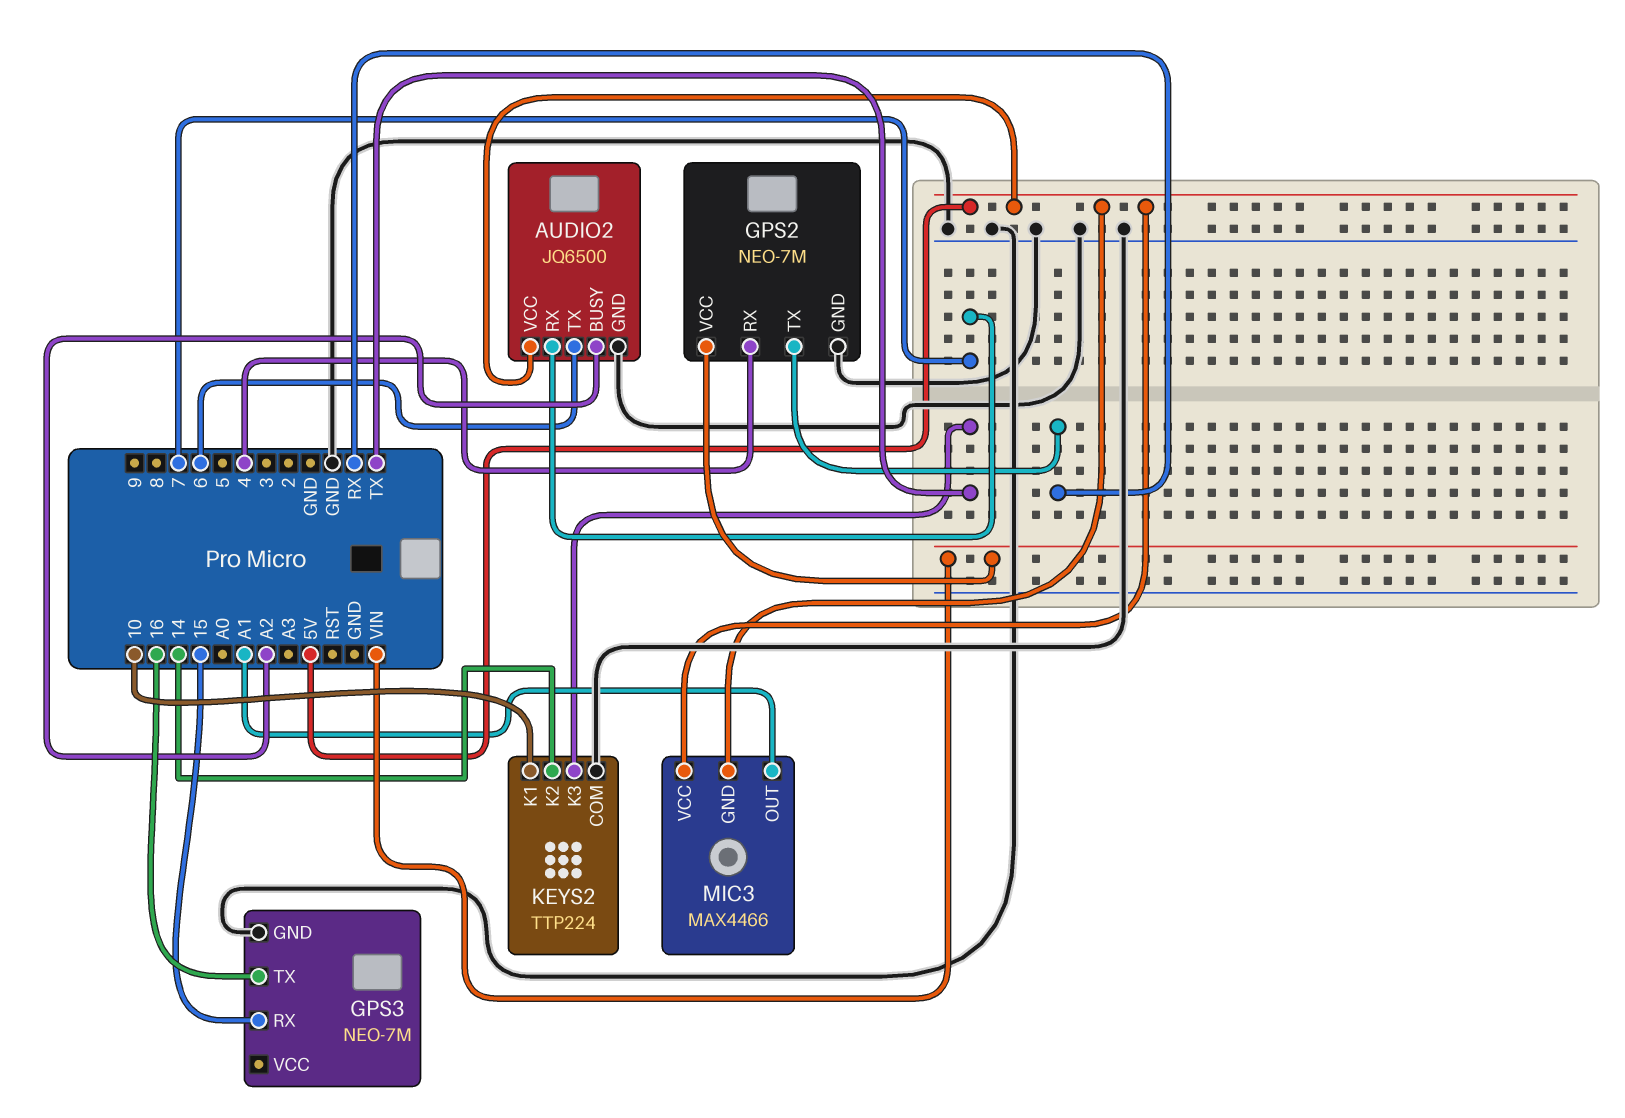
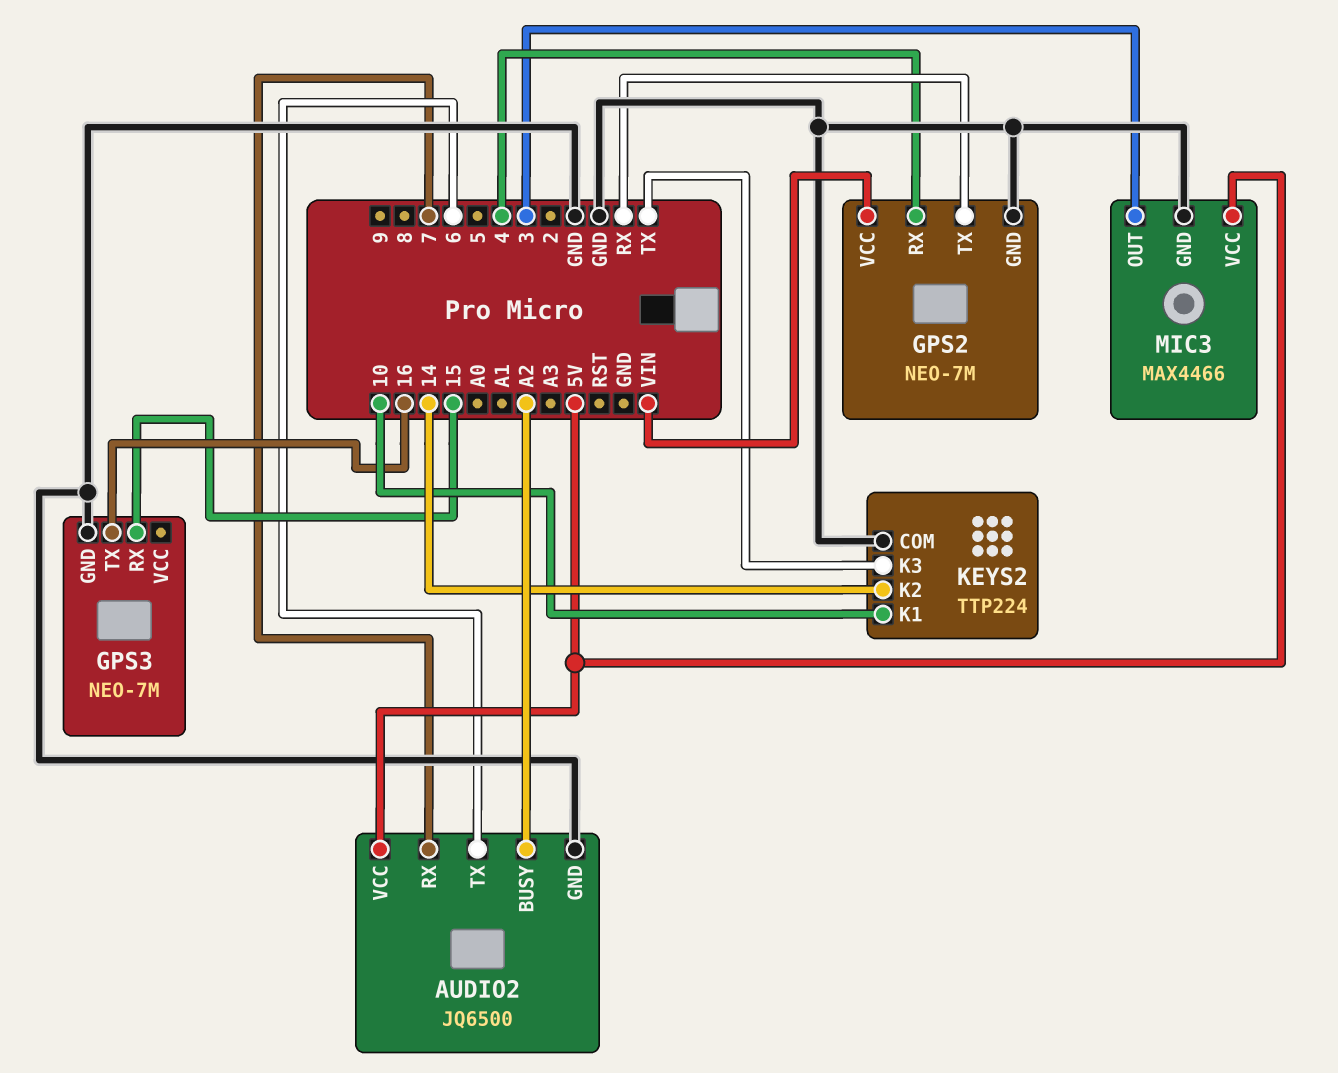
MIC3 pin GND: 5V -> GND
MIC3 pin OUT: A1 -> 3

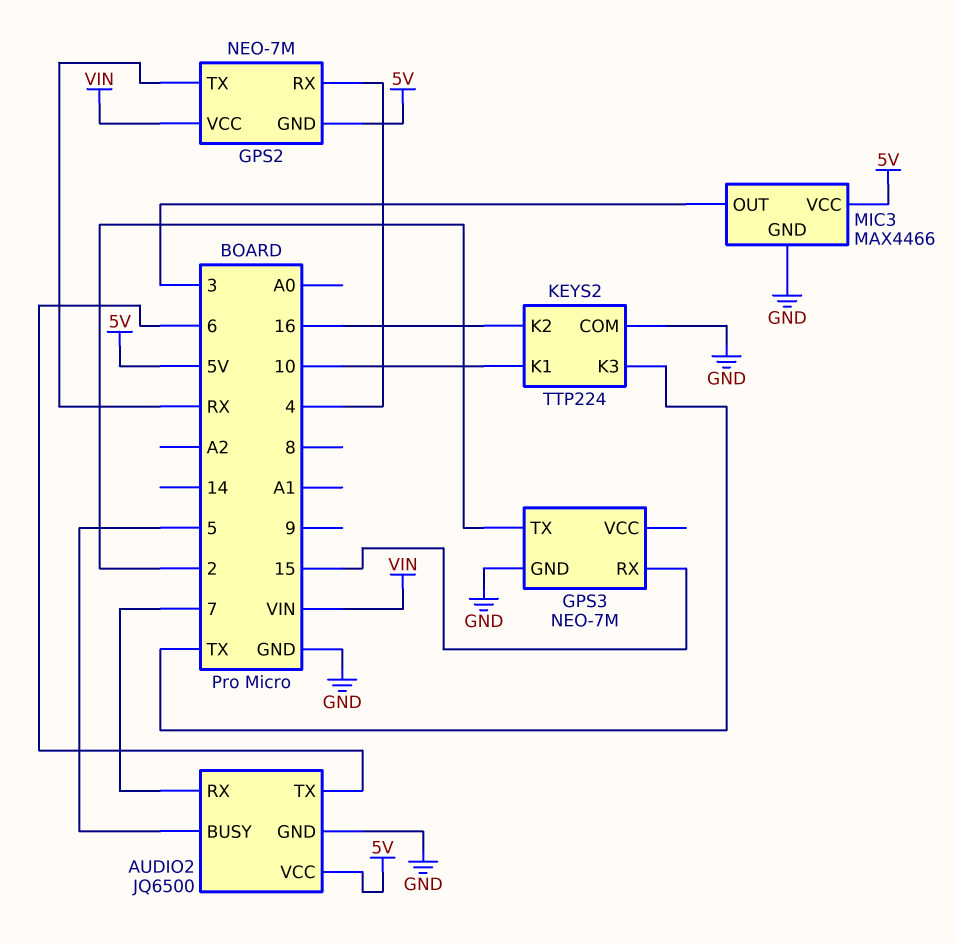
AUDIO2 pin BUSY: A2 -> 5
GPS2 pin GND: GND -> 5V
GPS3 pin TX: 16 -> 2
KEYS2 pin K2: 14 -> 16

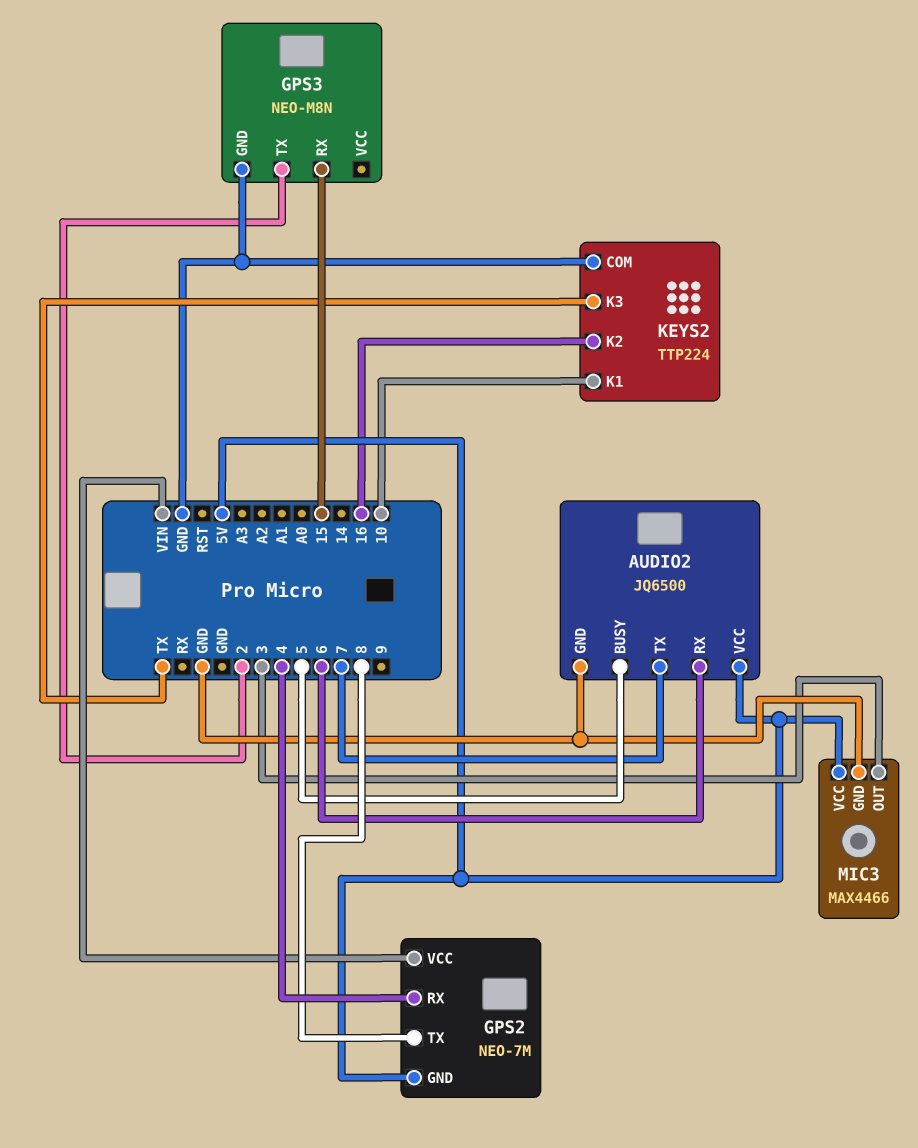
AUDIO2 pin RX: 7 -> 6
AUDIO2 pin TX: 6 -> 7
GPS2 pin TX: RX -> 8
GPS3: NEO-7M -> NEO-M8N

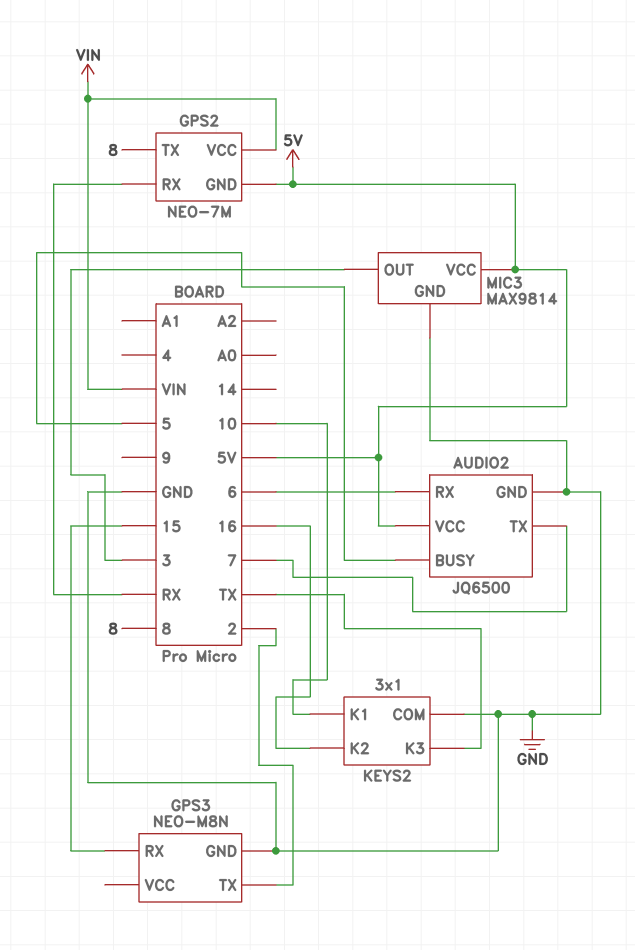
GPS2 pin RX: 4 -> RX
KEYS2: TTP224 -> 3x1
MIC3: MAX4466 -> MAX9814

